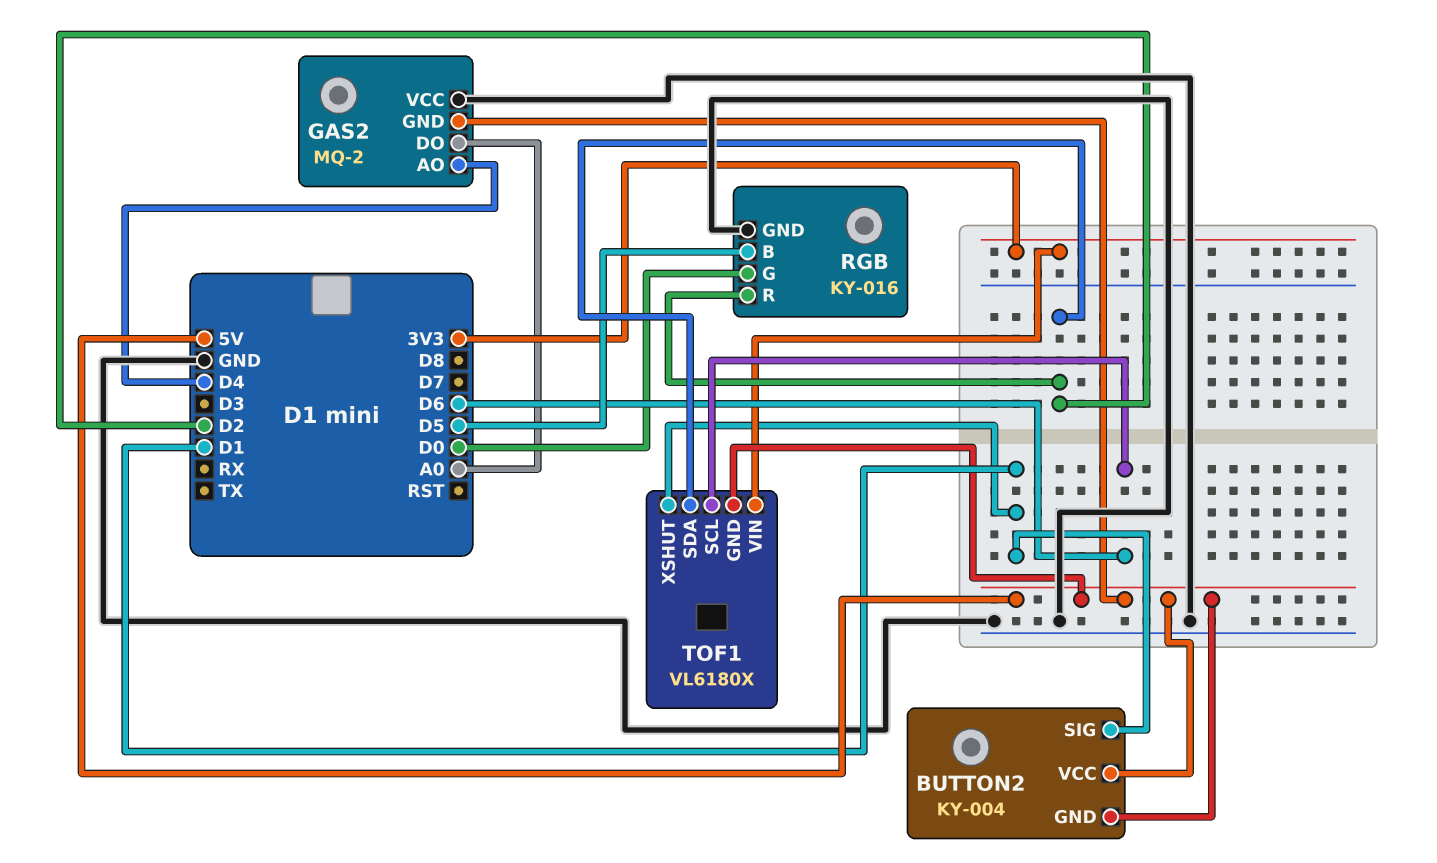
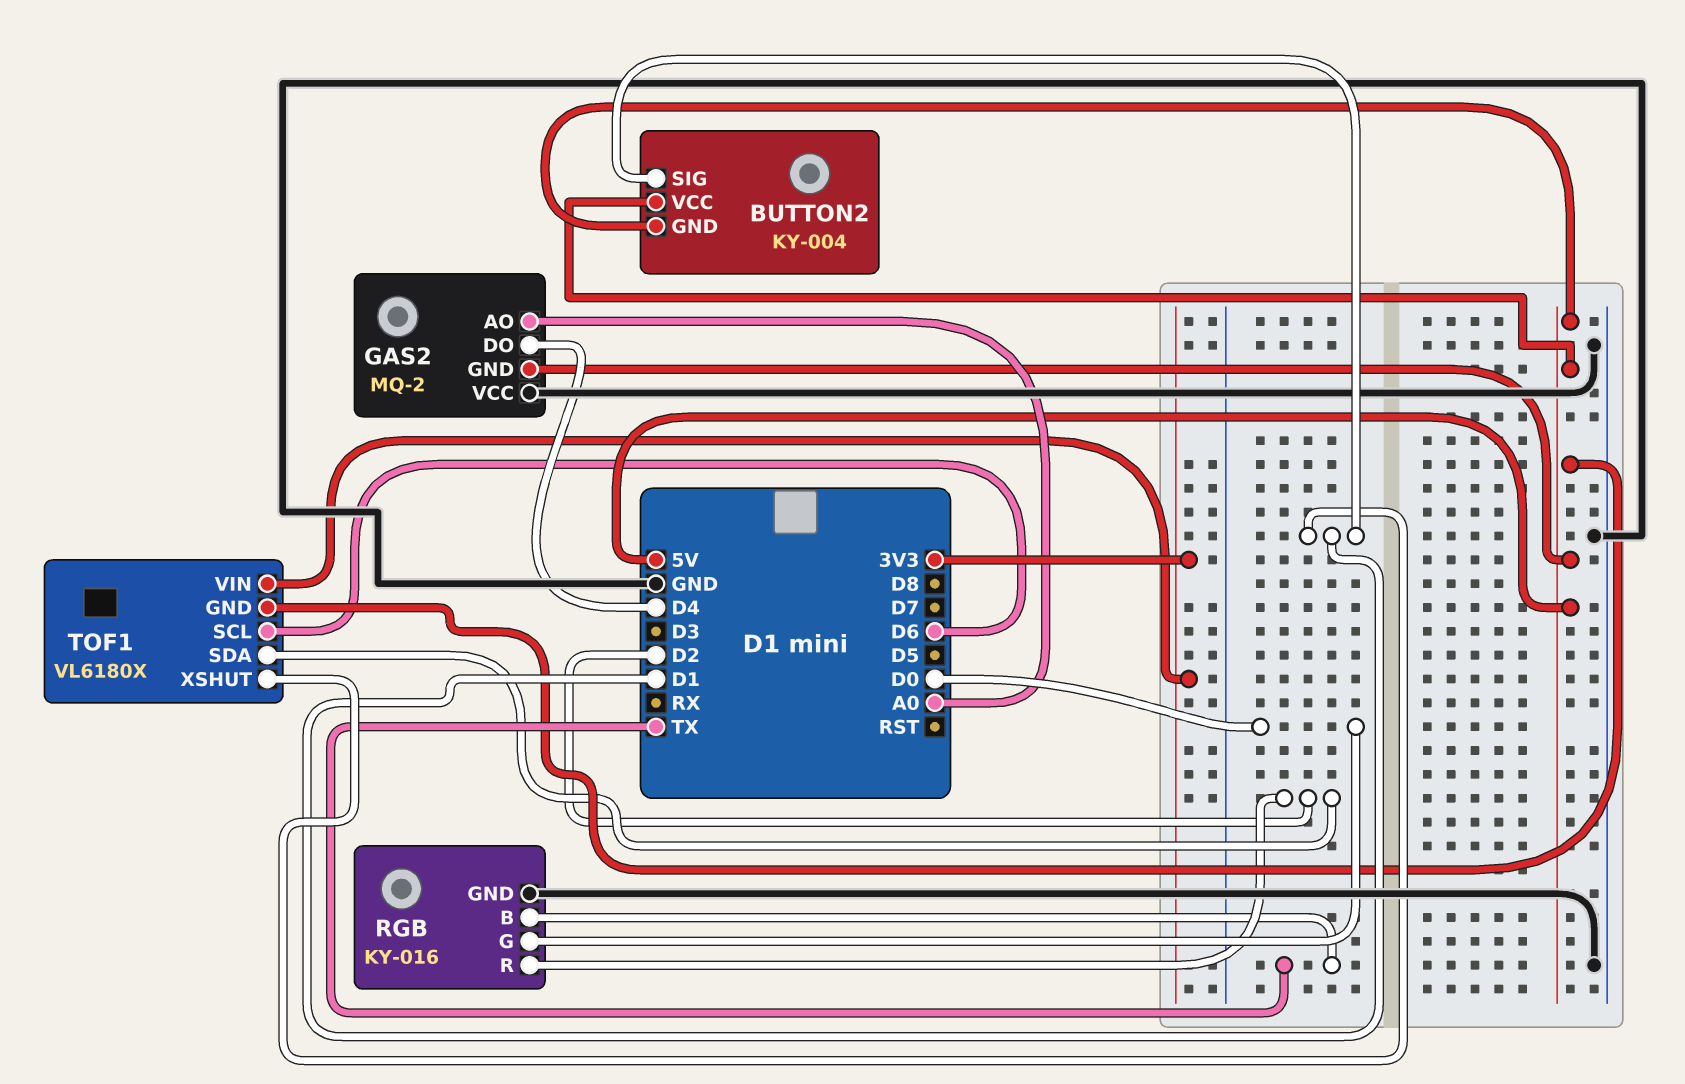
GAS2 pin AO: D4 -> A0
GAS2 pin DO: A0 -> D4
RGB pin B: D5 -> TX

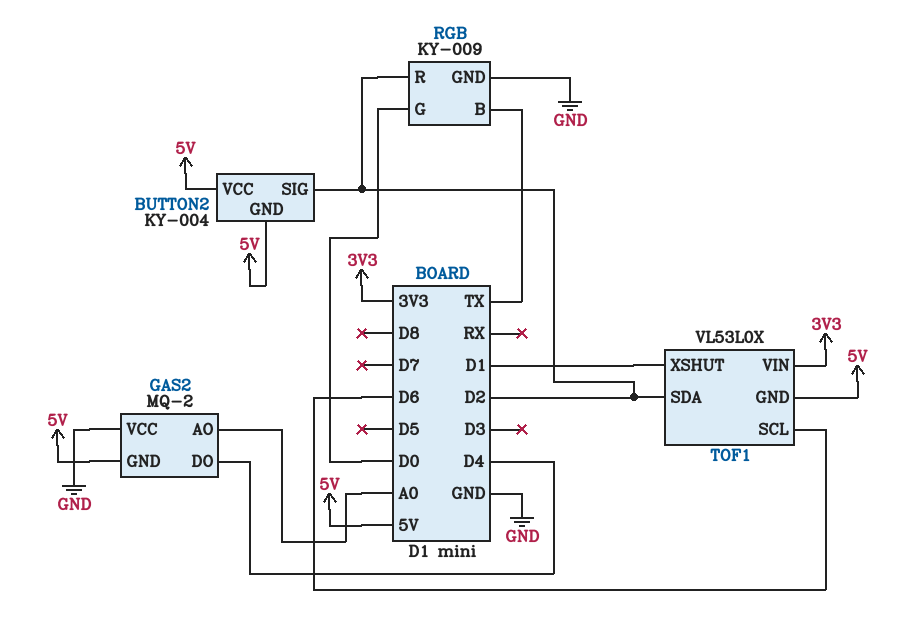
BUTTON2 pin SIG: D1 -> D2
RGB: KY-016 -> KY-009
TOF1: VL6180X -> VL53L0X

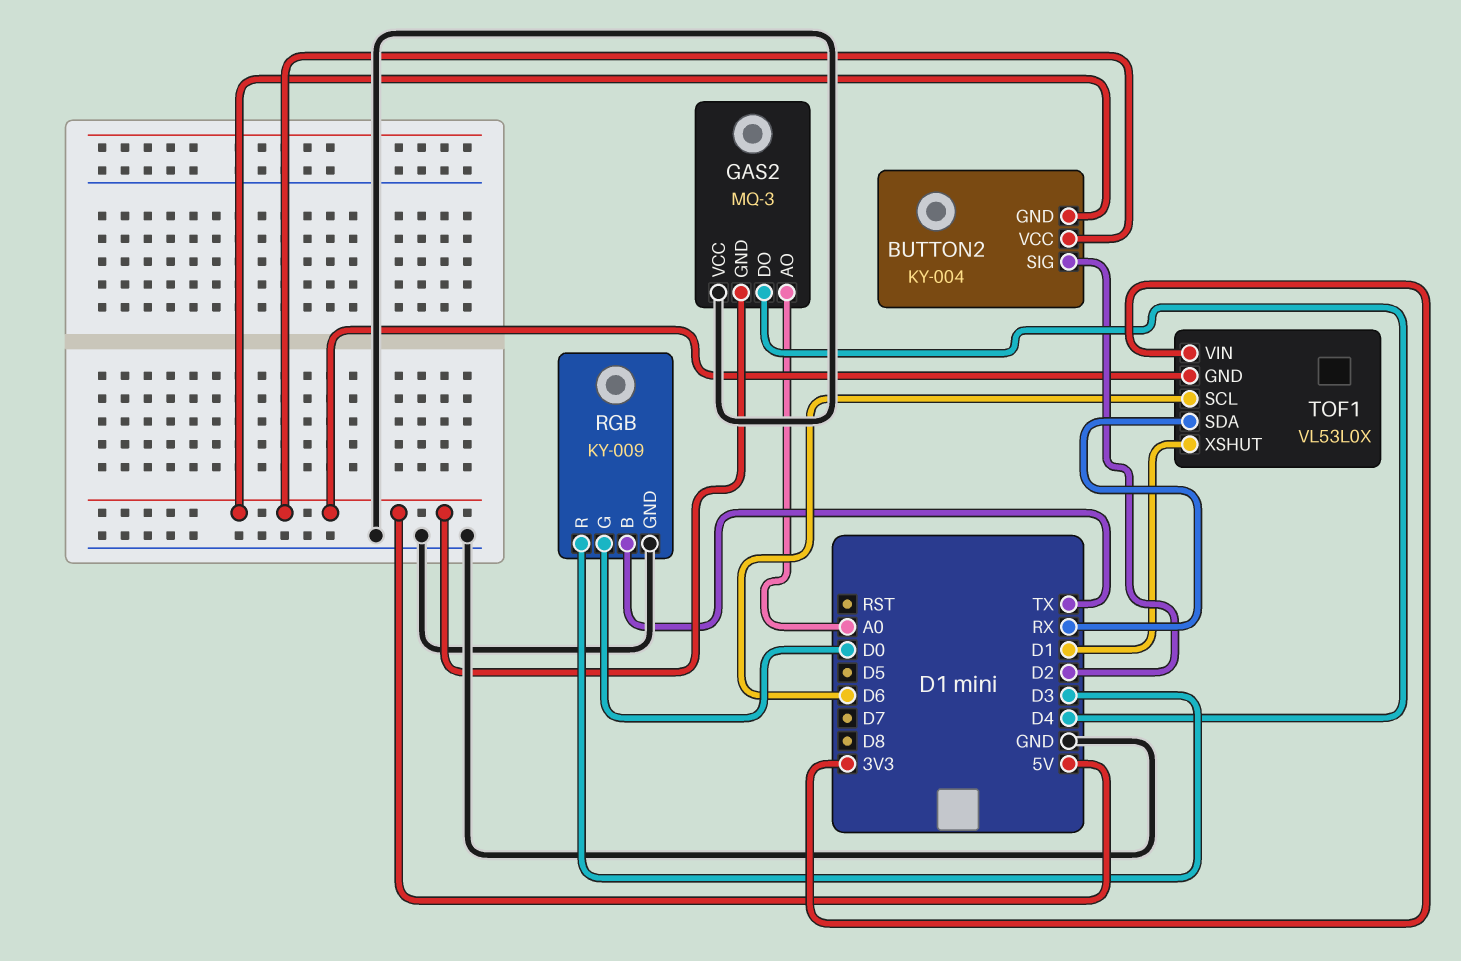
GAS2: MQ-2 -> MQ-3
RGB pin R: D2 -> D3
TOF1 pin SDA: D2 -> RX

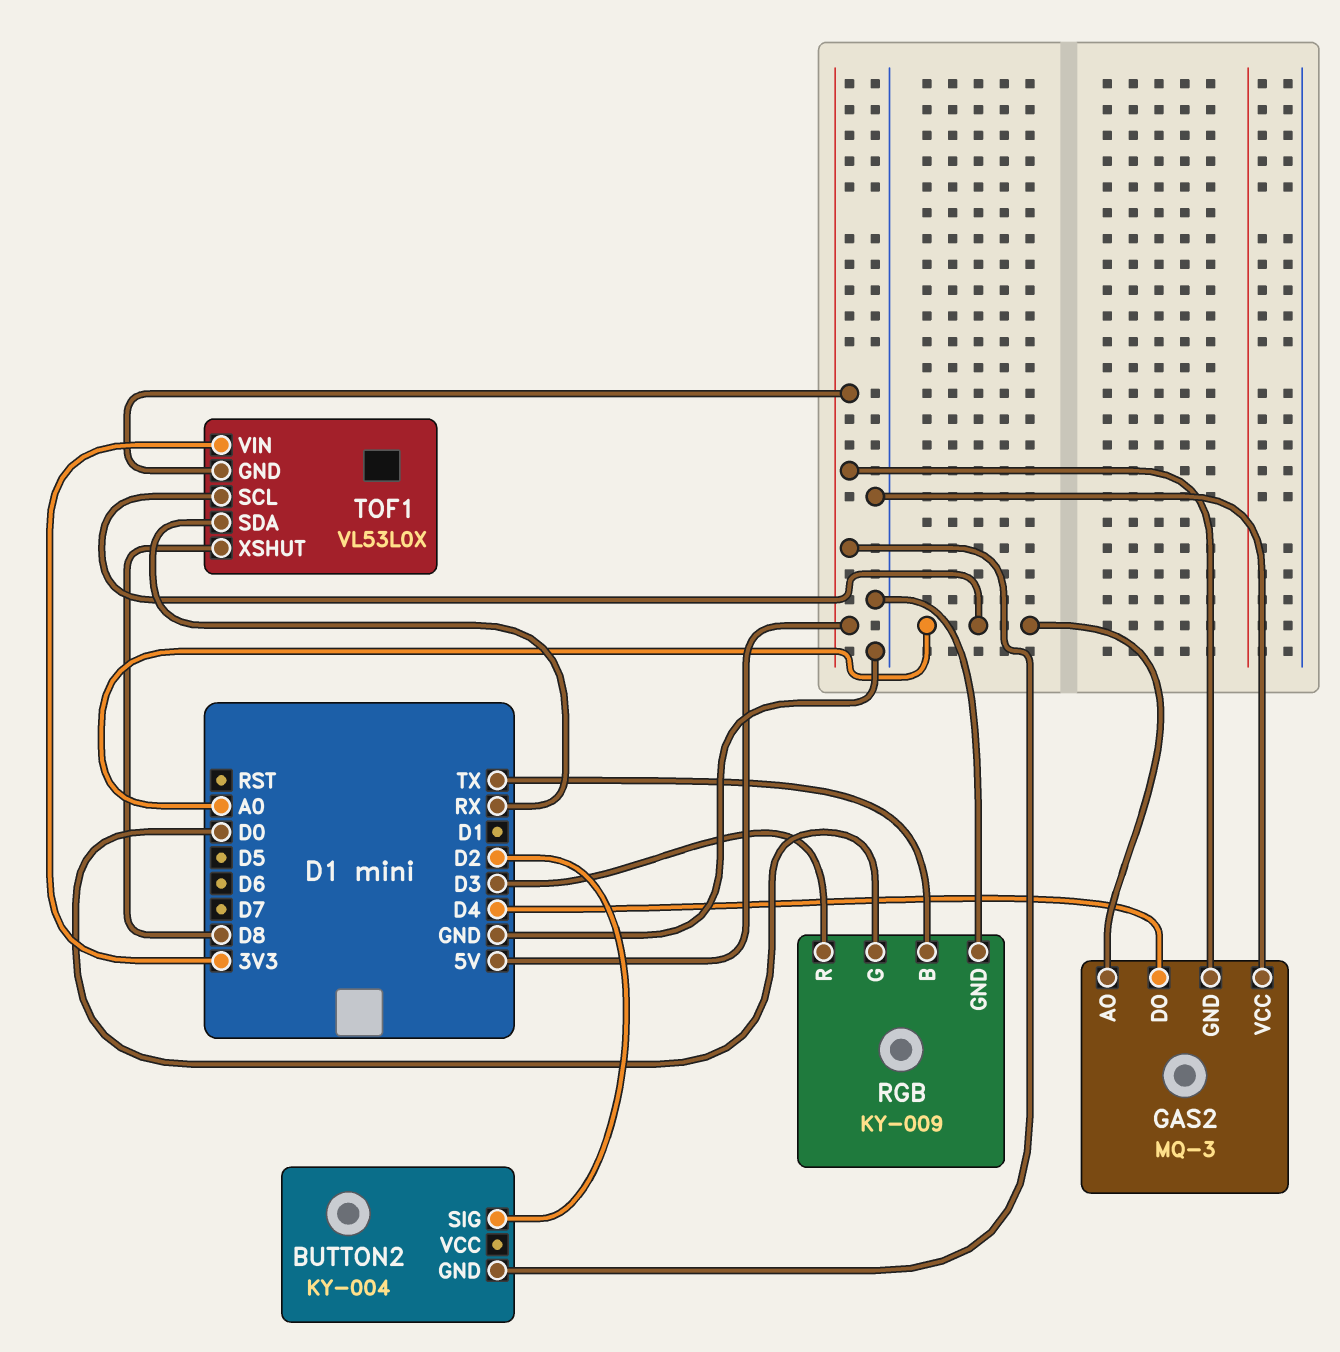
BUTTON2 pin VCC: 5V -> none
TOF1 pin SCL: D6 -> A0
TOF1 pin XSHUT: D1 -> D8

